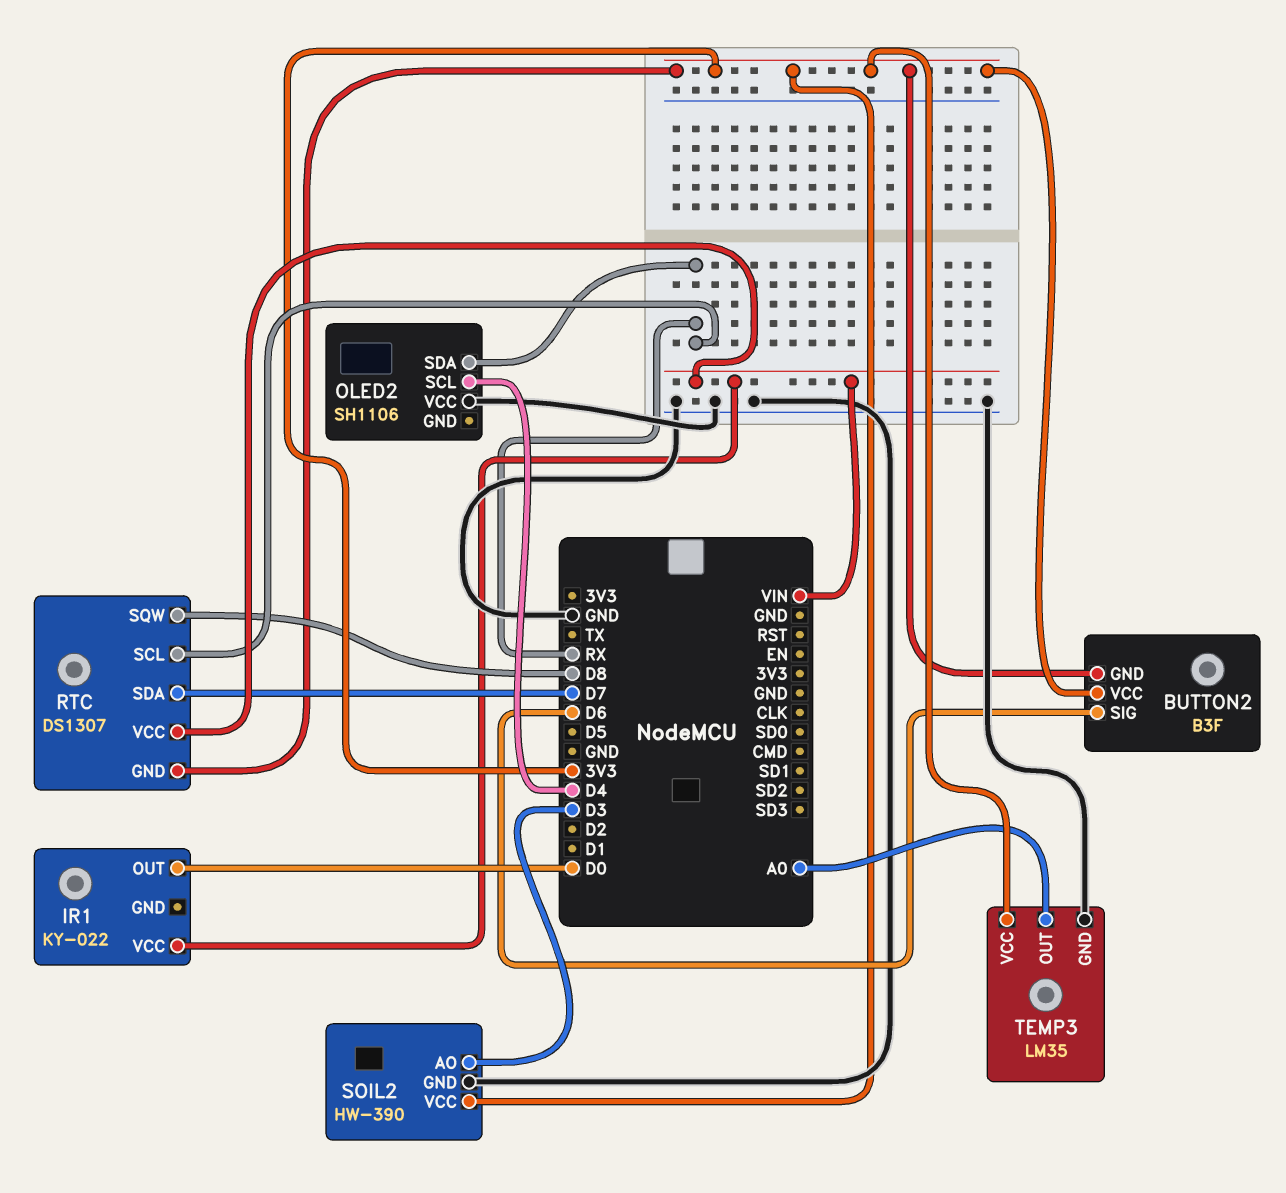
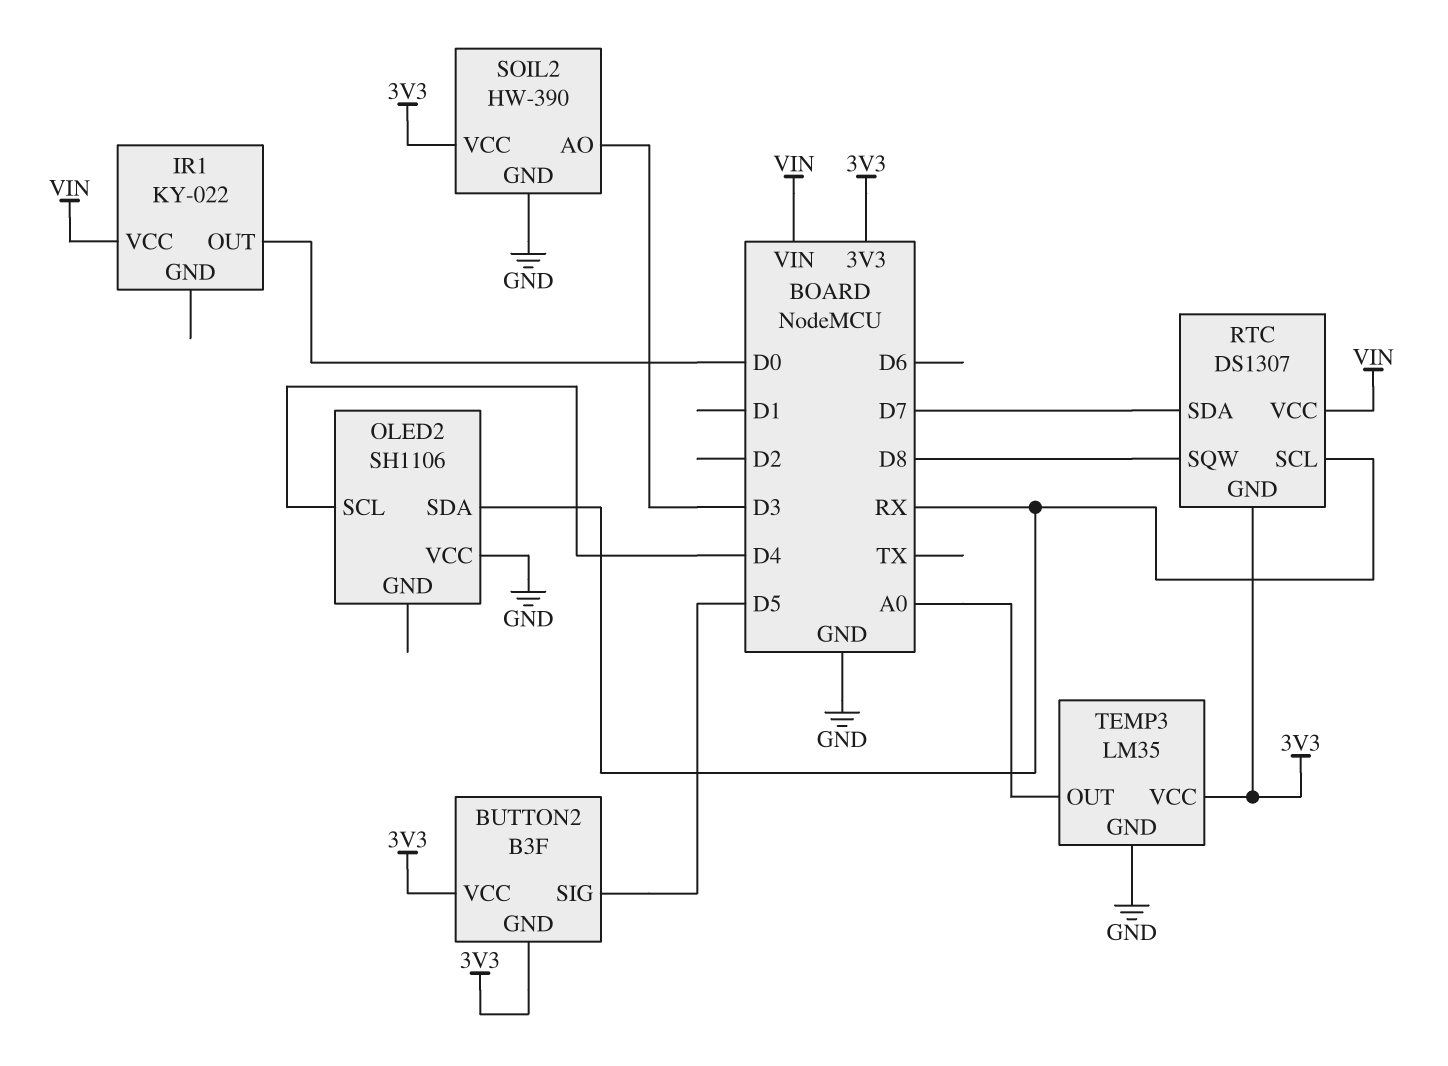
BUTTON2 pin SIG: D6 -> D5

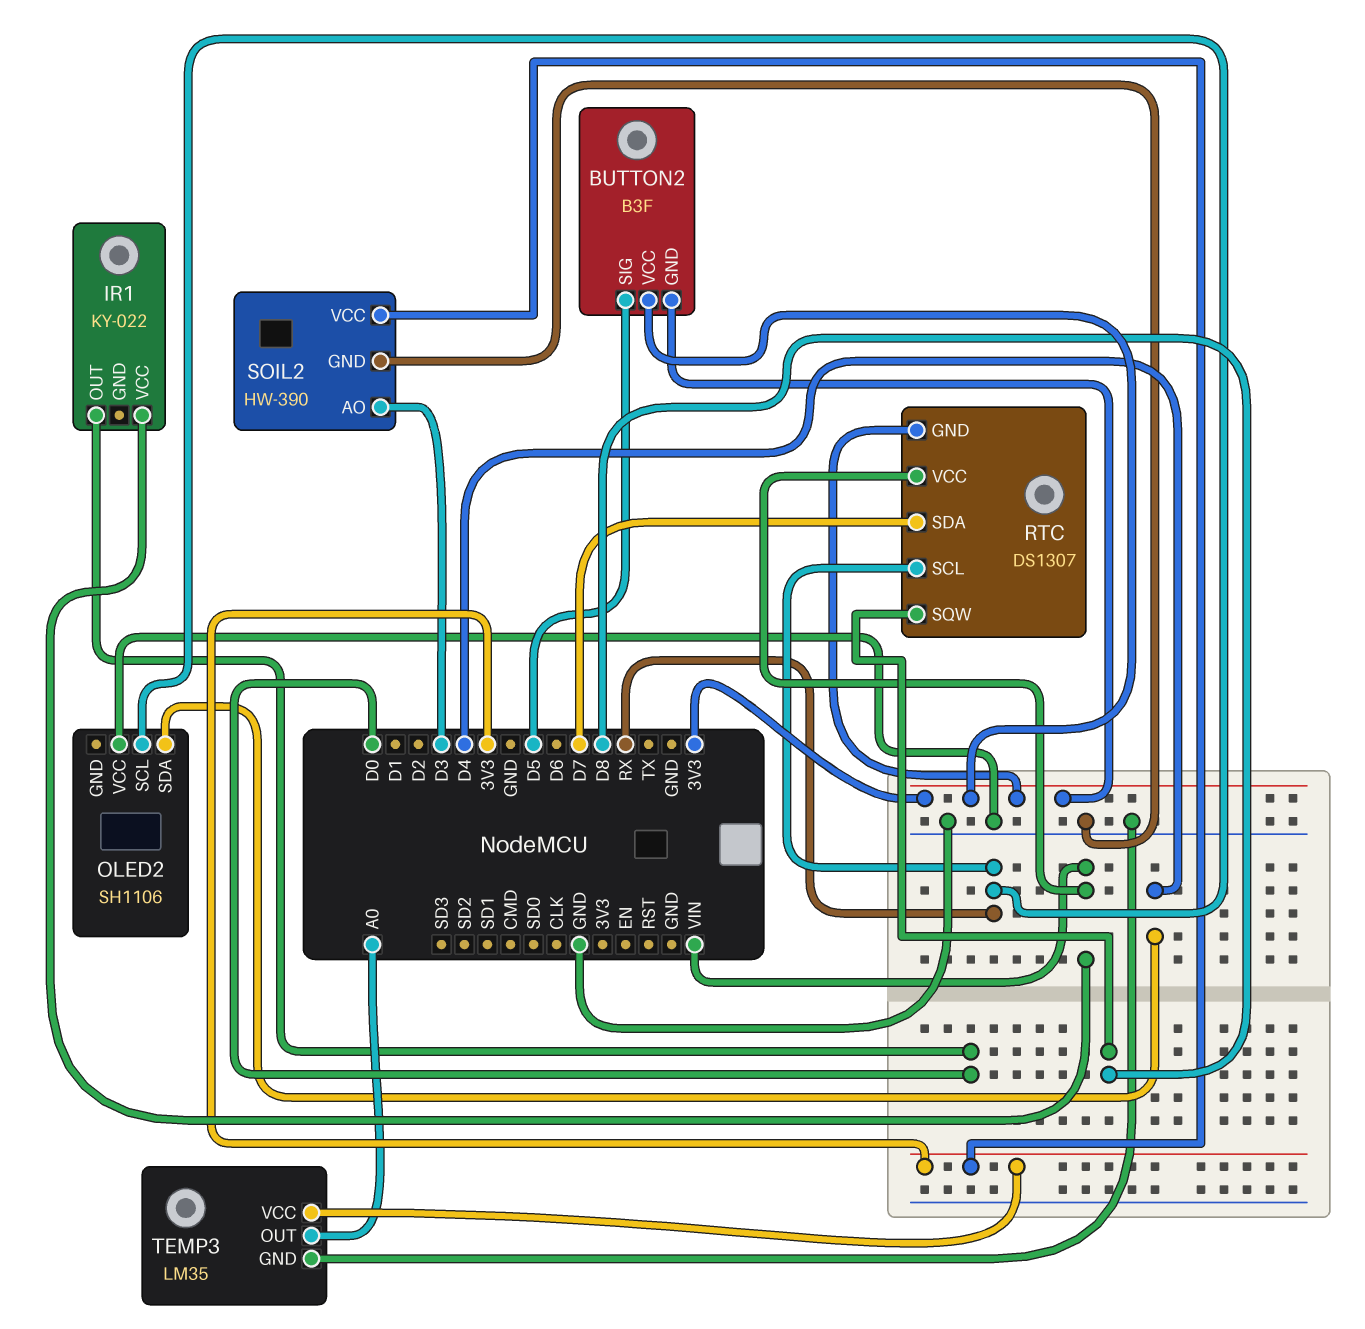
OLED2 pin SCL: D4 -> RX
OLED2 pin SDA: RX -> D4

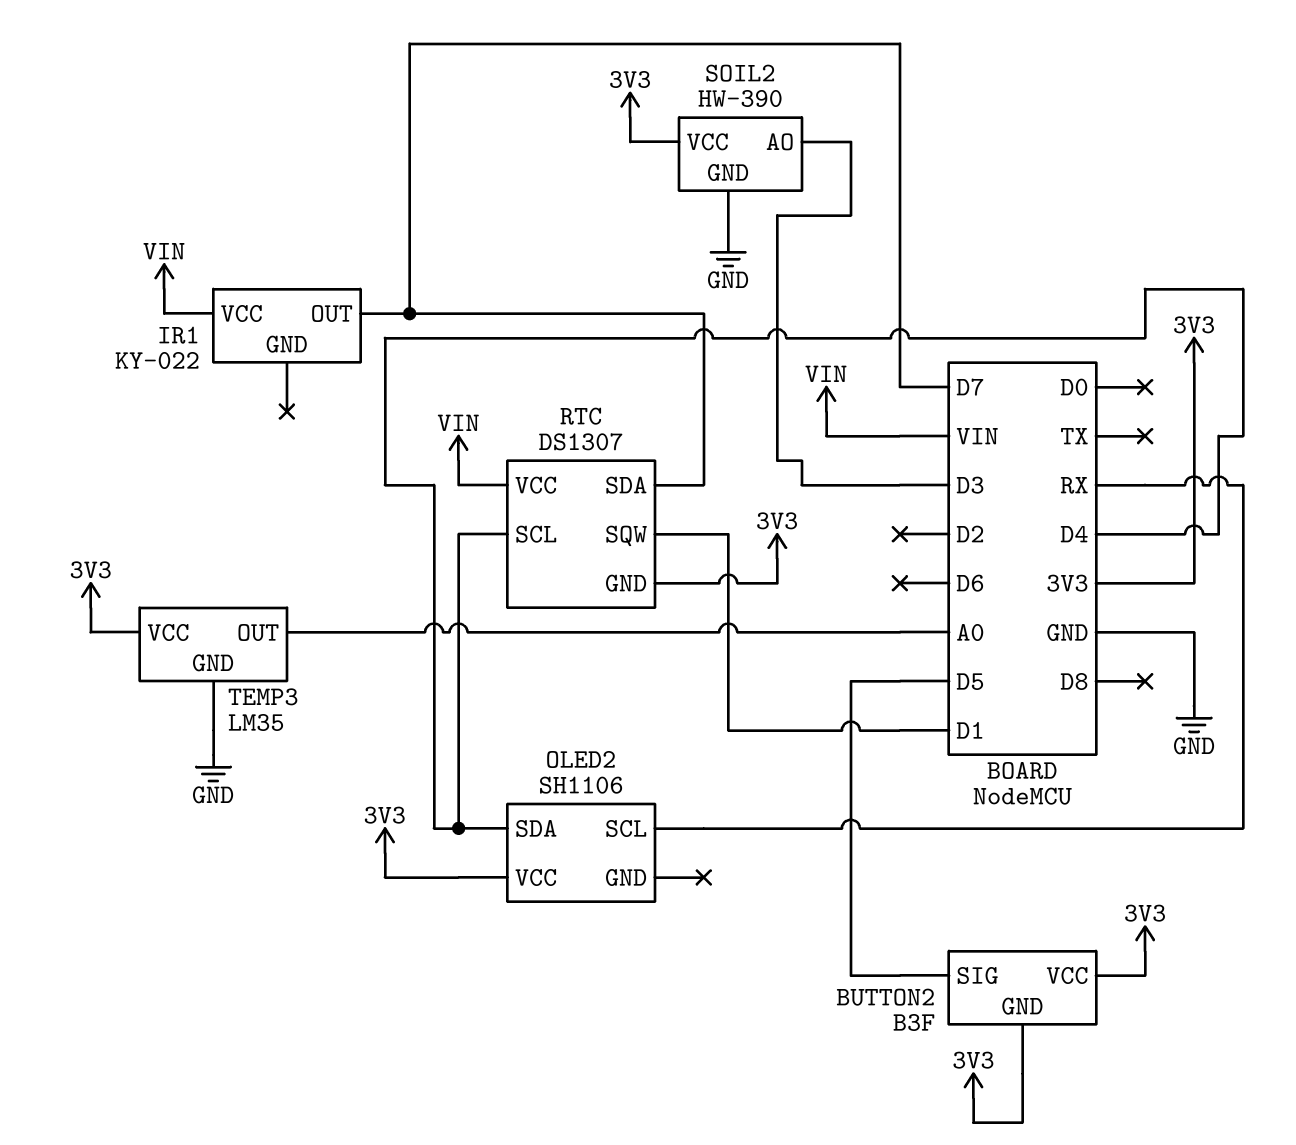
IR1 pin OUT: D0 -> D7
OLED2 pin VCC: GND -> 3V3
RTC pin SCL: RX -> D4
RTC pin SQW: D8 -> D1

